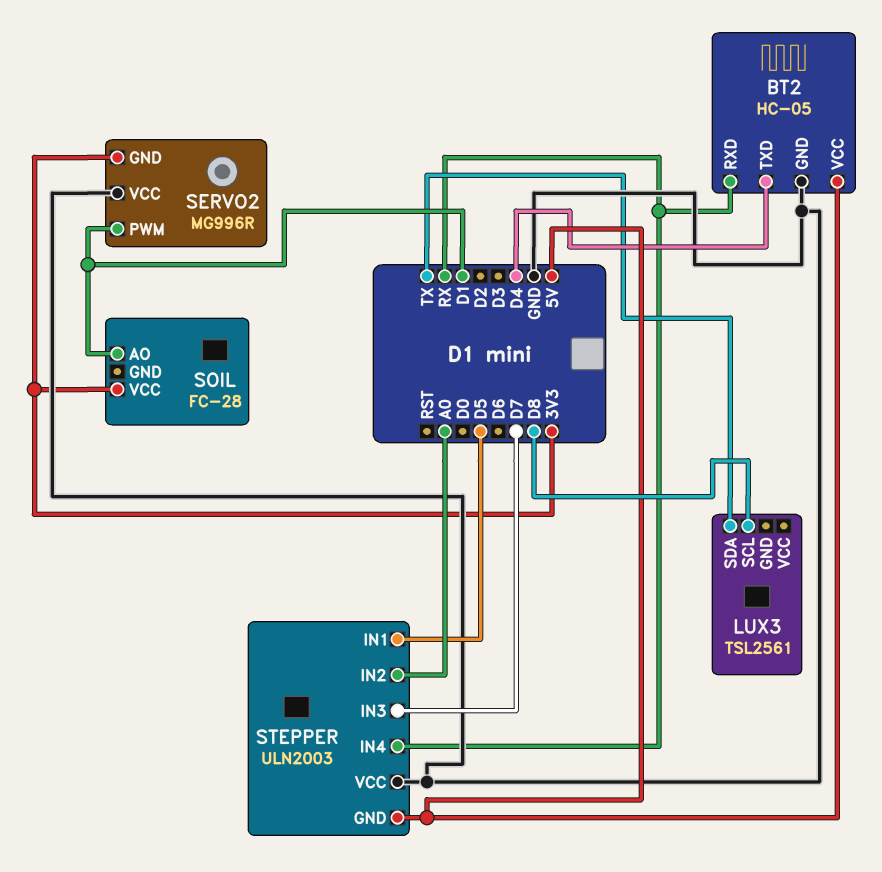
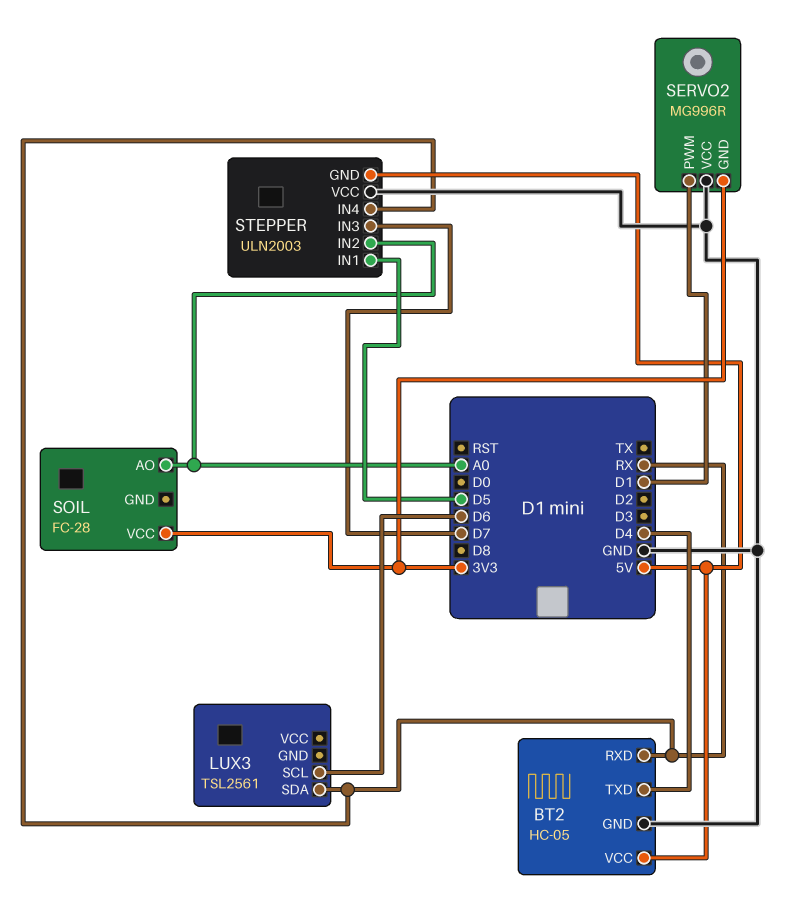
LUX3 pin SCL: D8 -> D6
LUX3 pin SDA: TX -> RX
SOIL pin AO: D1 -> A0

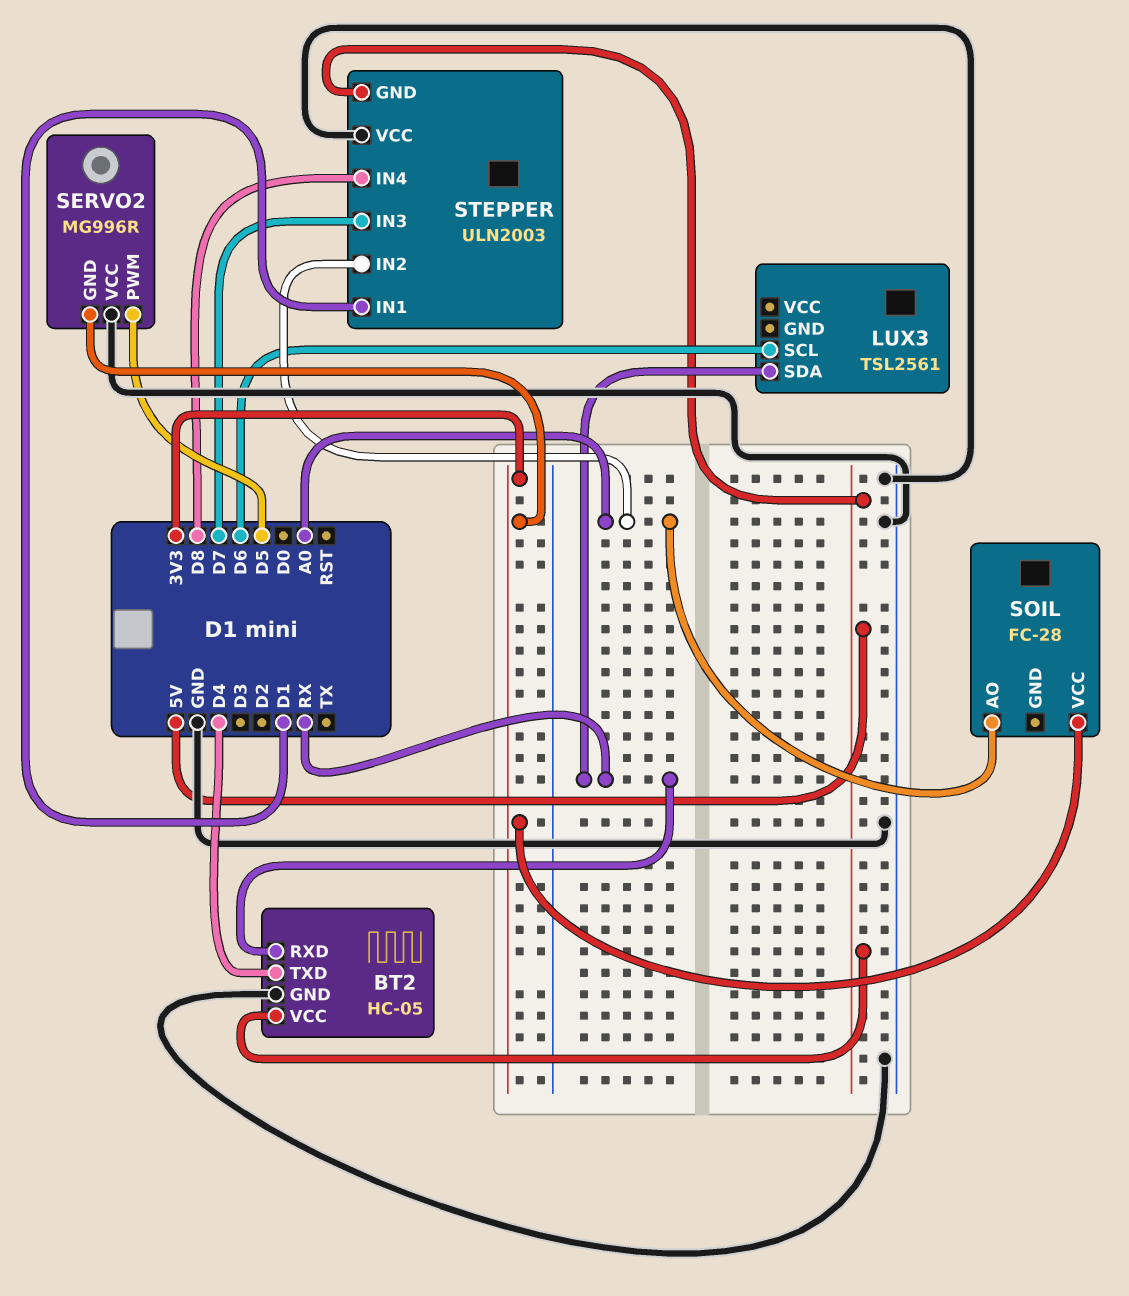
SERVO2 pin PWM: D1 -> D5
STEPPER pin IN1: D5 -> D1
STEPPER pin IN4: RX -> D8

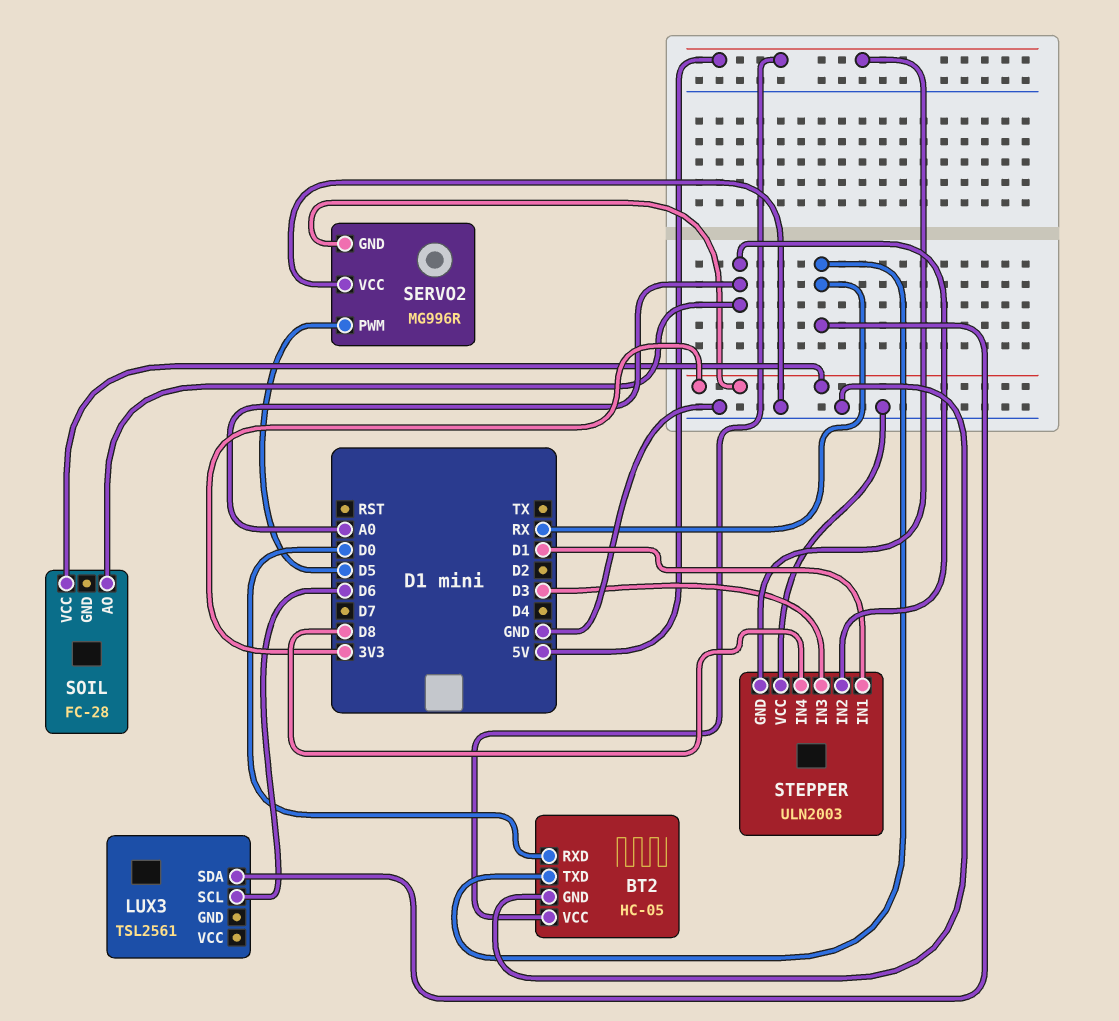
BT2 pin RXD: RX -> D0
BT2 pin TXD: D4 -> RX
STEPPER pin IN3: D7 -> D3

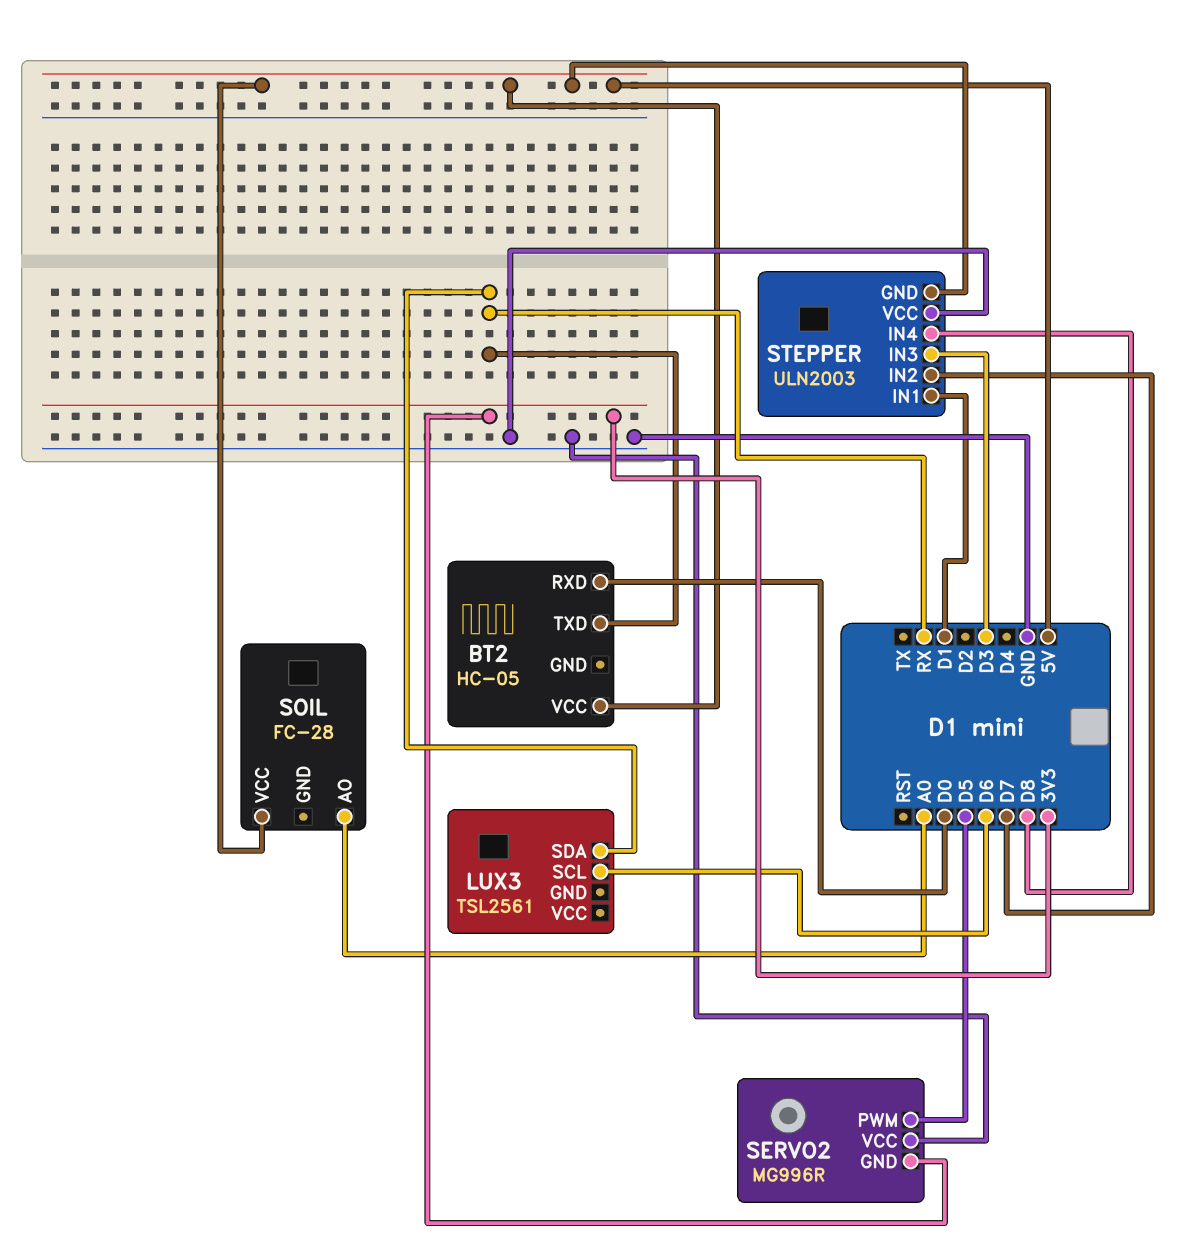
BT2 pin GND: GND -> none
SOIL pin VCC: 3V3 -> 5V
STEPPER pin IN2: A0 -> D7

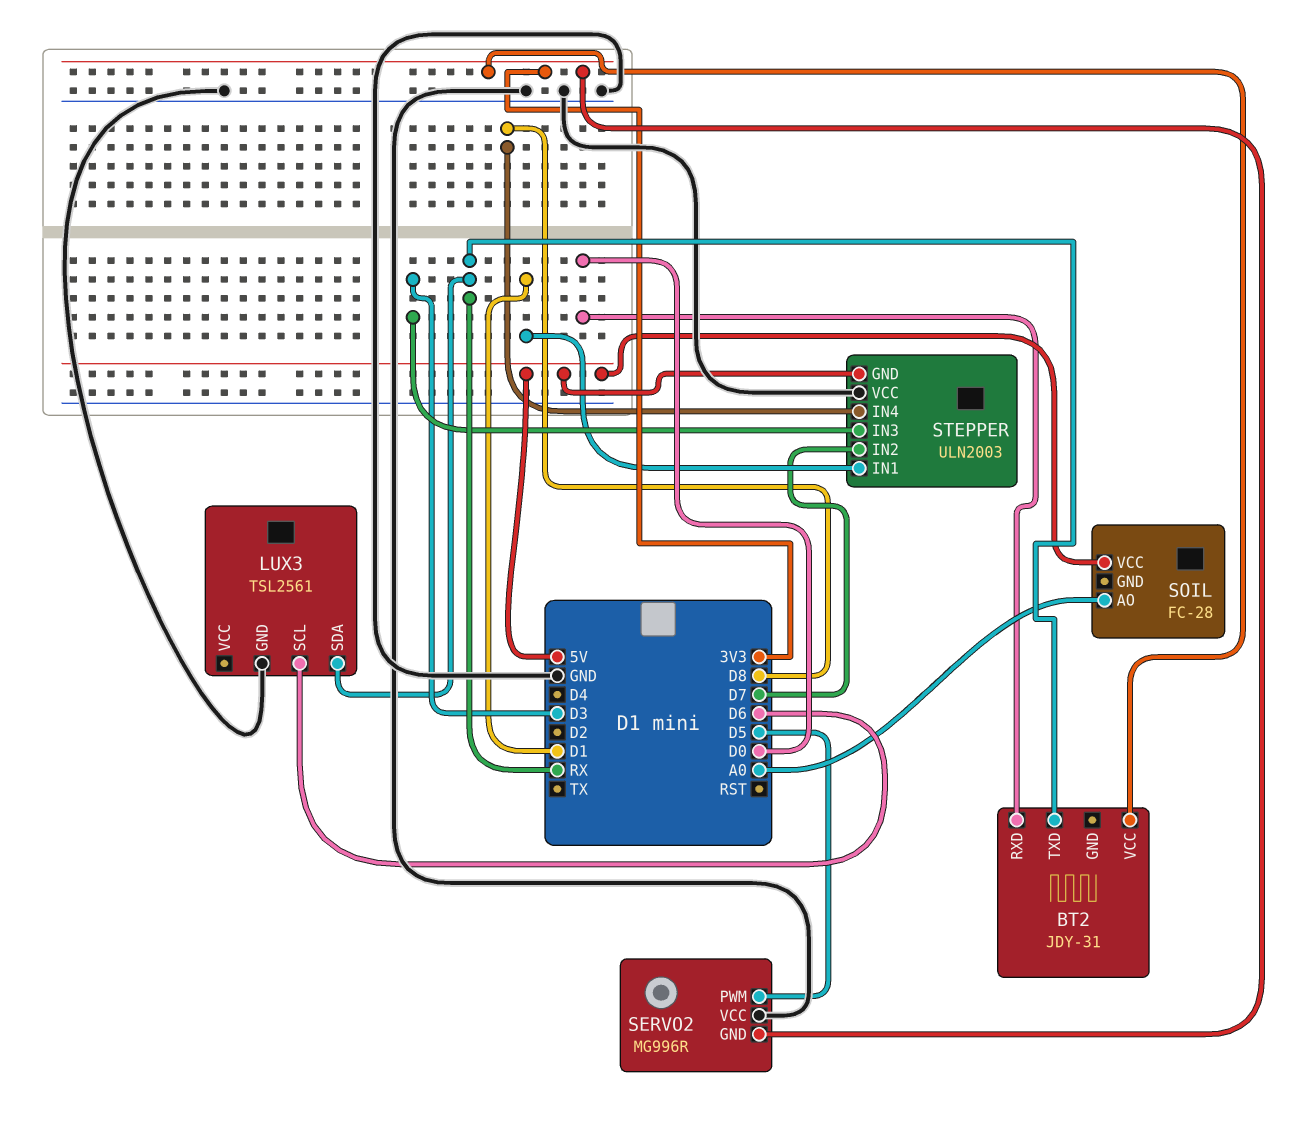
BT2: HC-05 -> JDY-31
BT2 pin VCC: 5V -> 3V3
LUX3 pin GND: none -> GND

